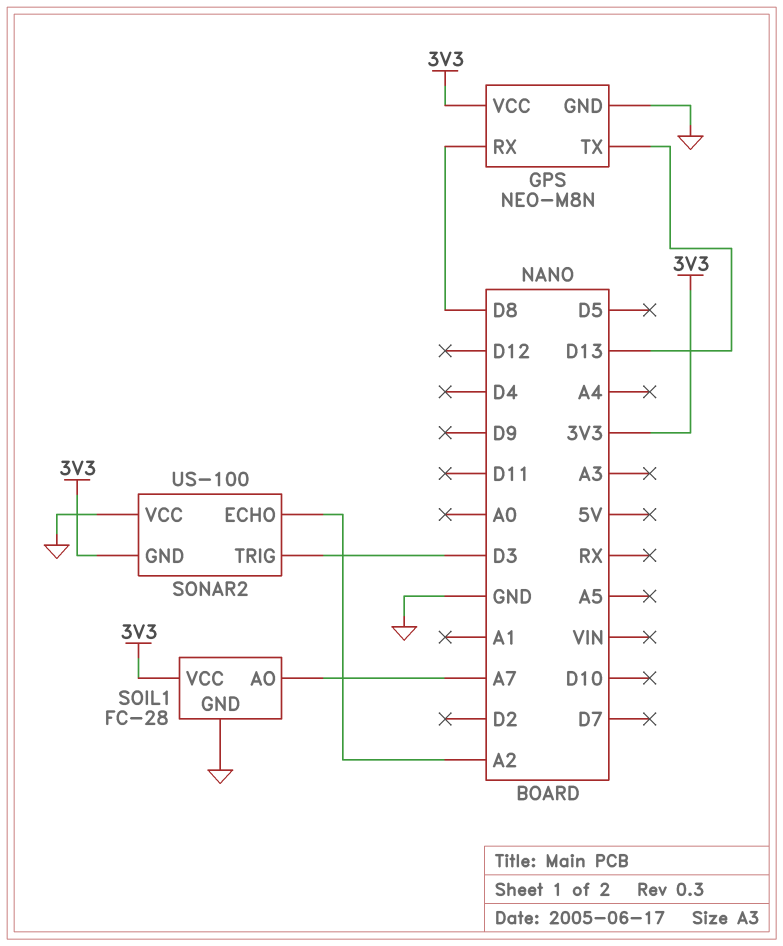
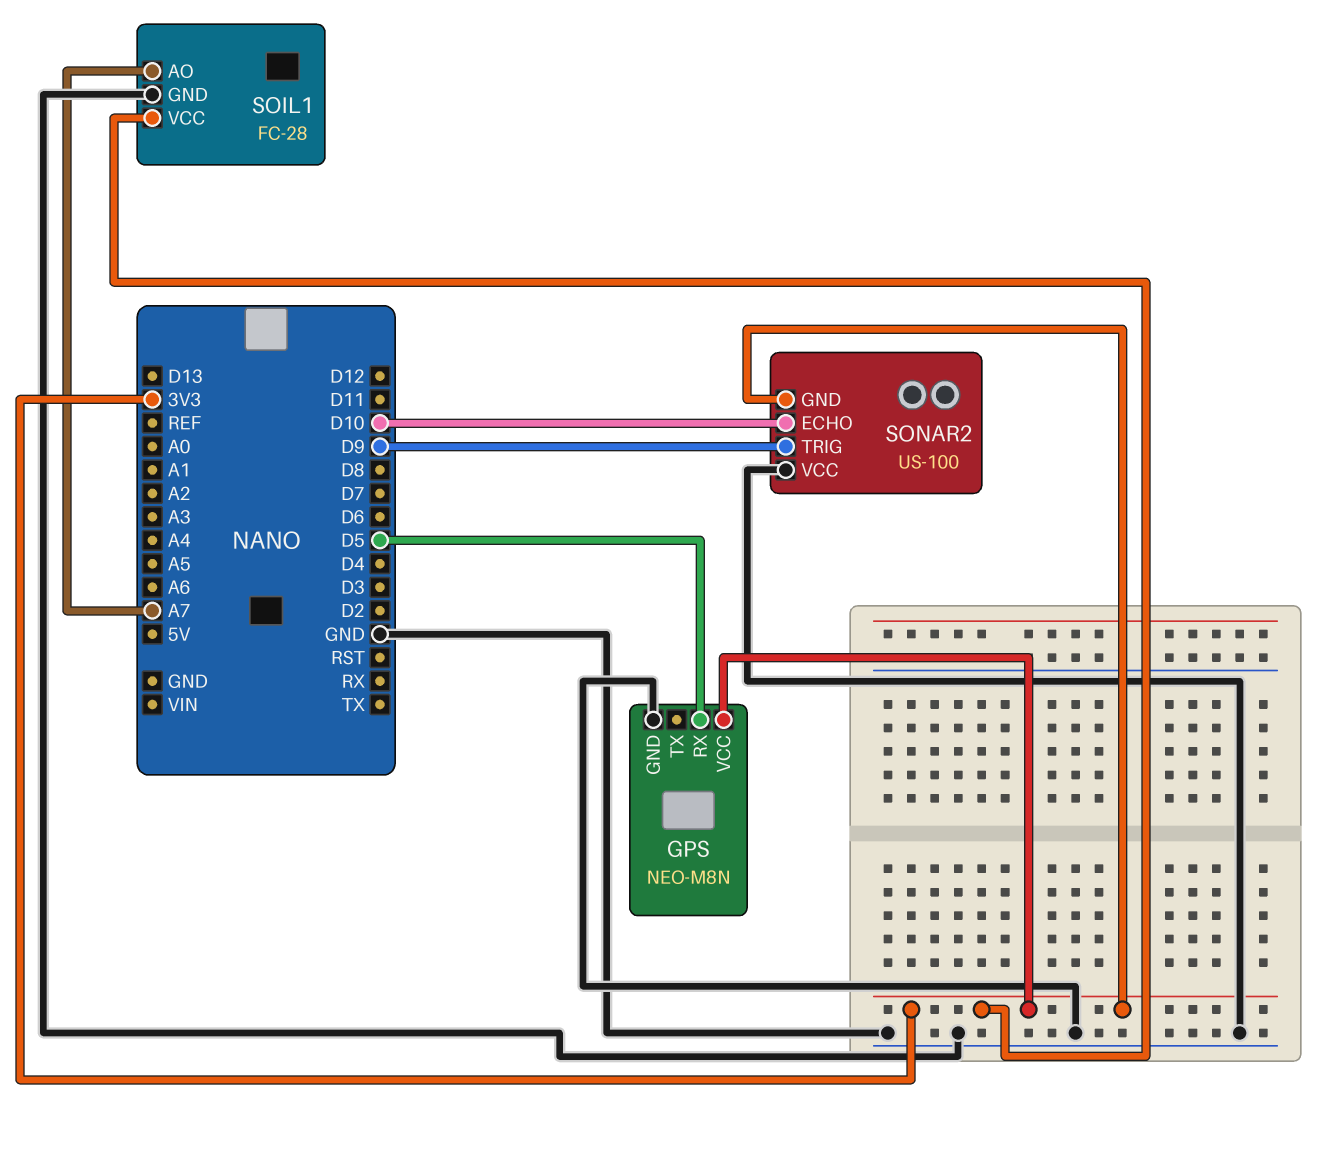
GPS pin RX: D8 -> D5
GPS pin TX: D13 -> none
SONAR2 pin ECHO: A2 -> D10
SONAR2 pin TRIG: D3 -> D9

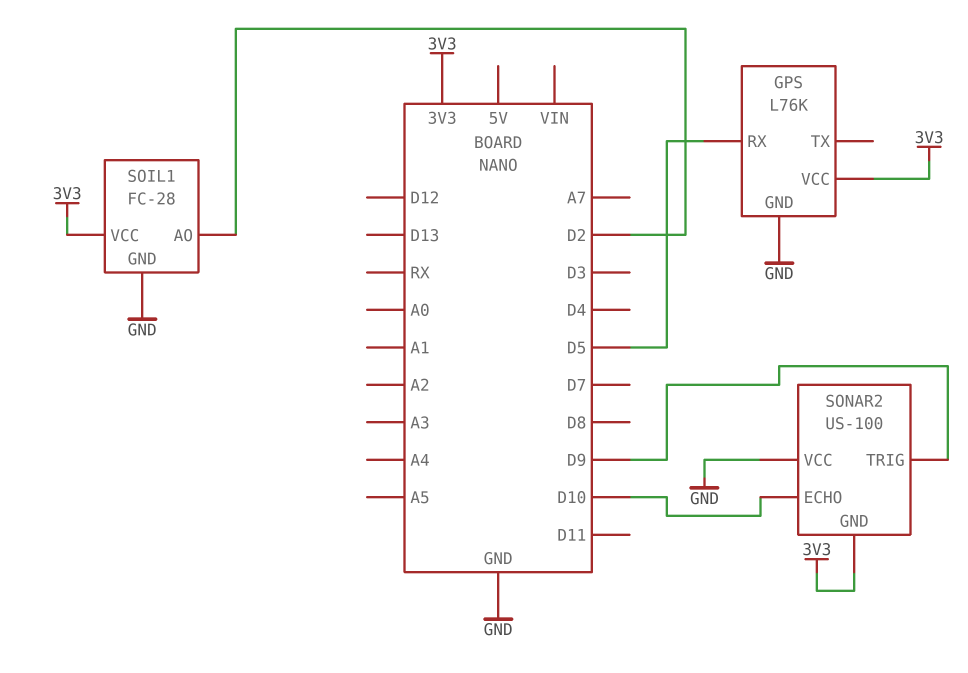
GPS: NEO-M8N -> L76K
SOIL1 pin AO: A7 -> D2

